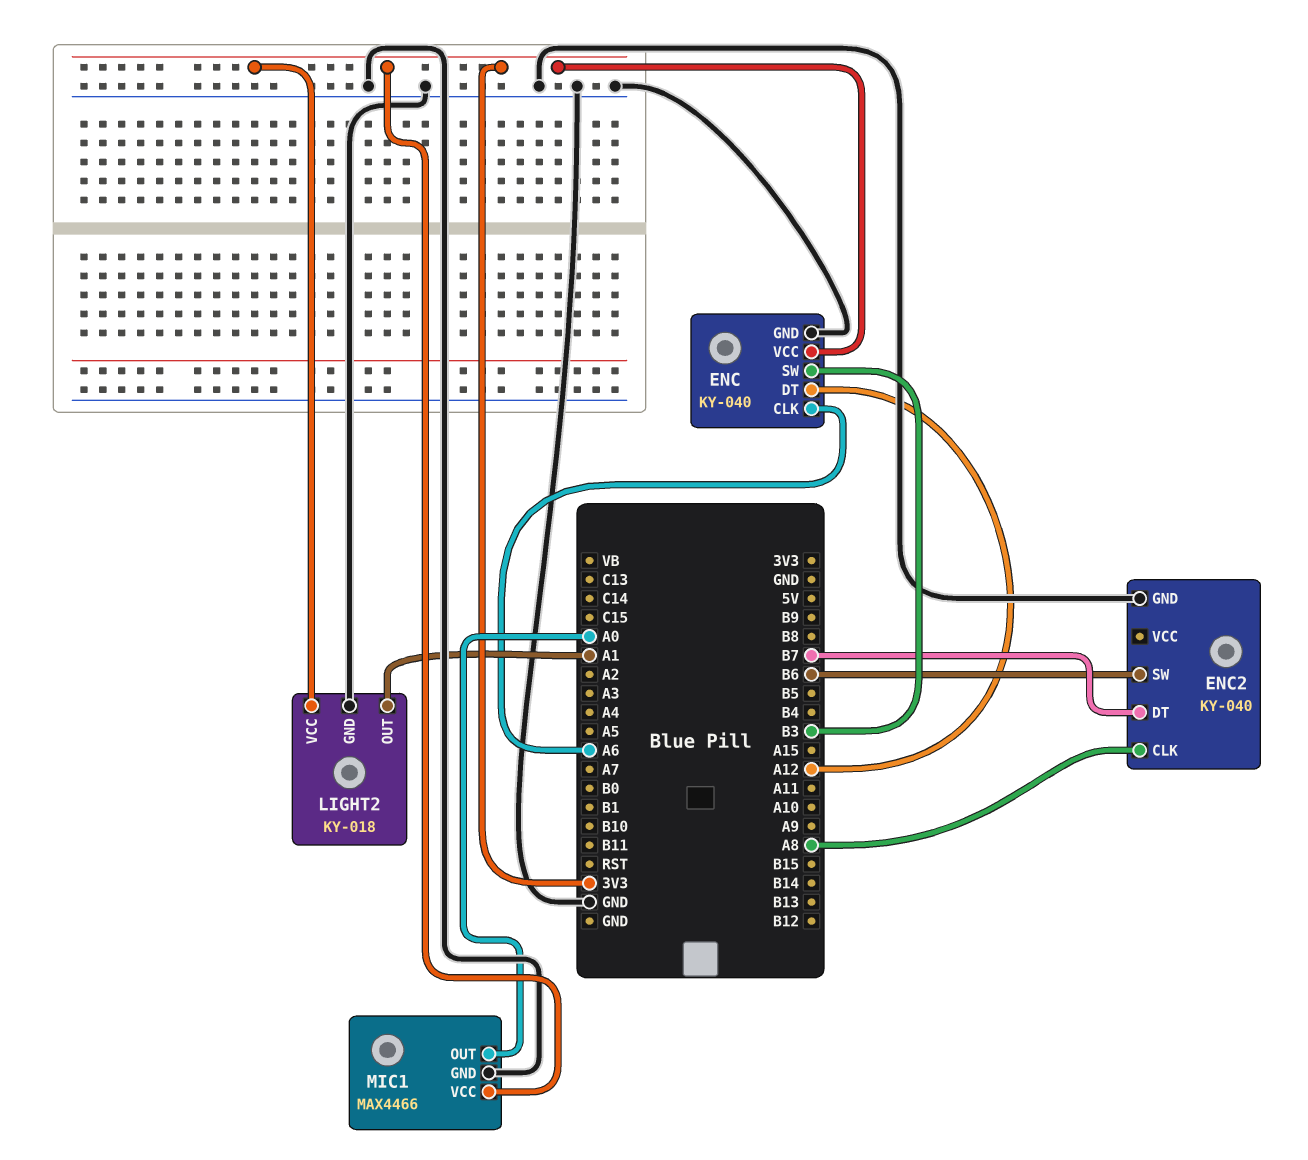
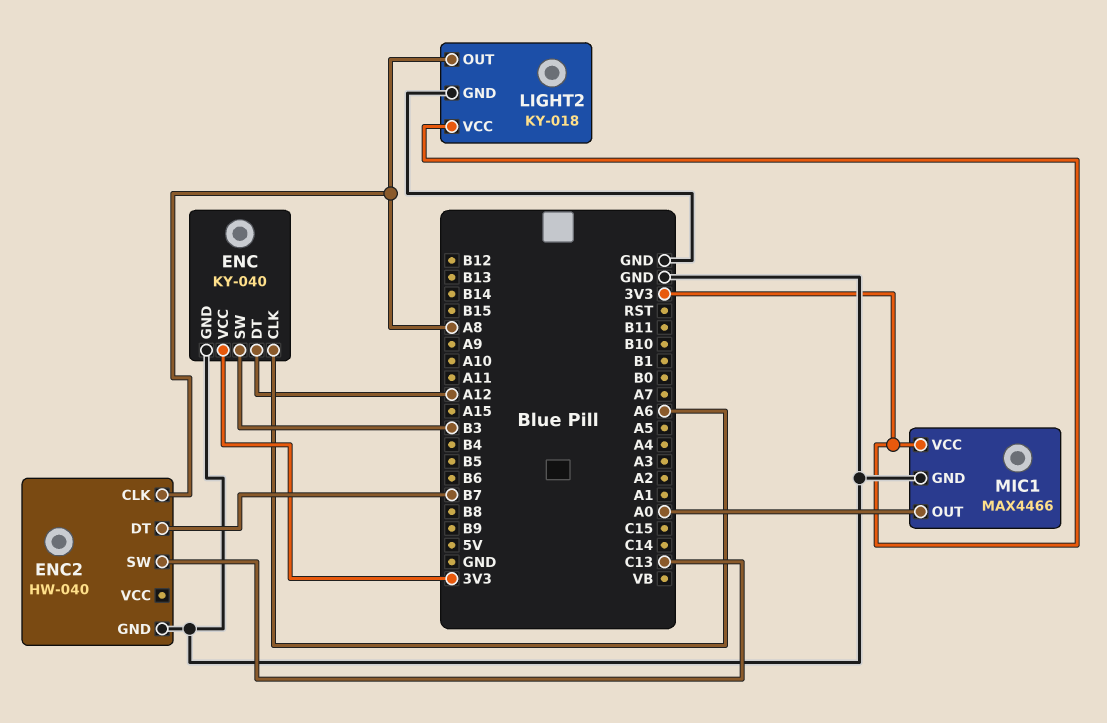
ENC2: KY-040 -> HW-040
ENC2 pin SW: B6 -> C13
LIGHT2 pin OUT: A1 -> A8

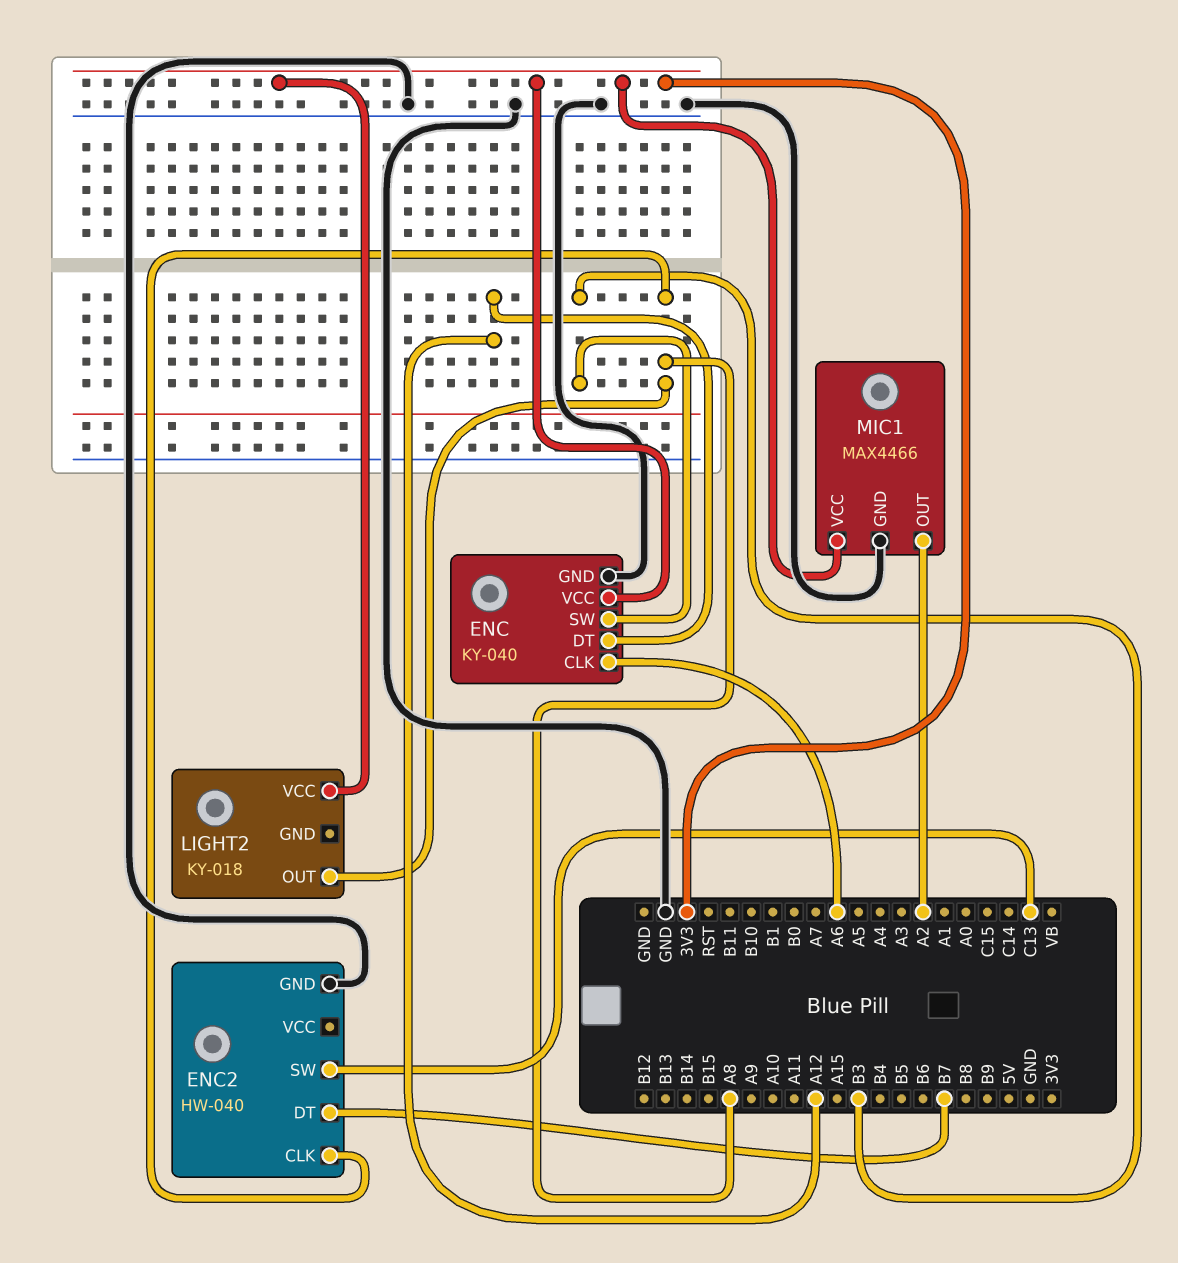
LIGHT2 pin GND: GND -> none
MIC1 pin OUT: A0 -> A2

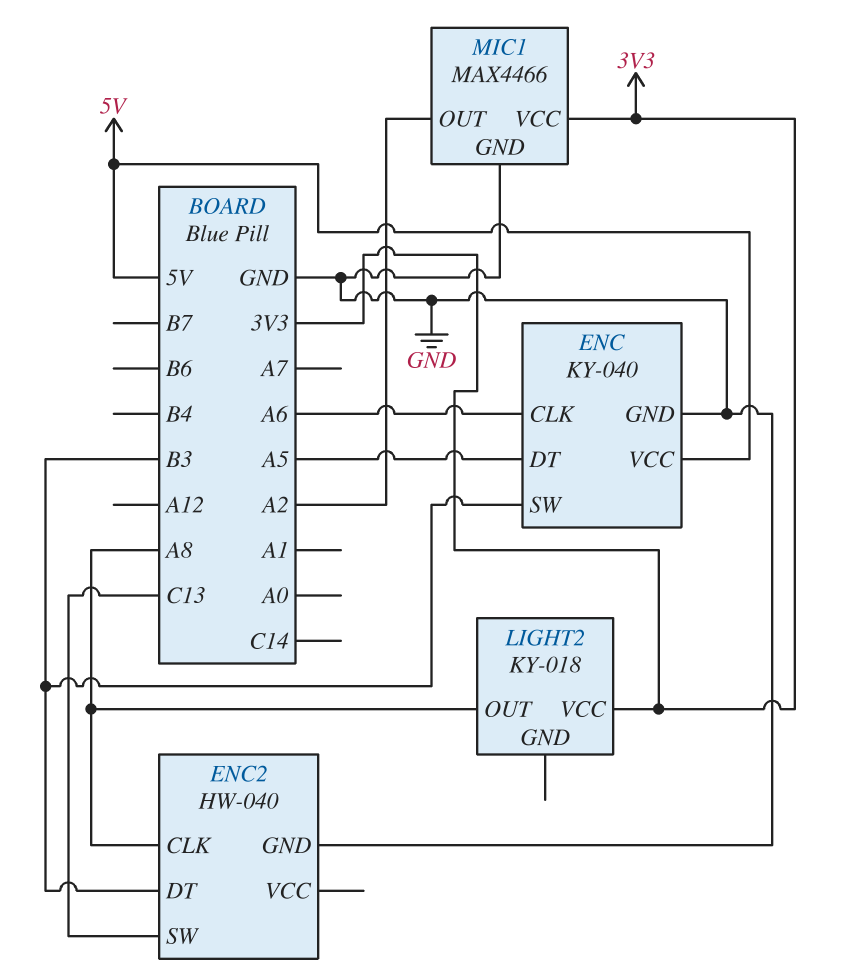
ENC pin DT: A12 -> A5
ENC pin VCC: 3V3 -> 5V
ENC2 pin DT: B7 -> B3

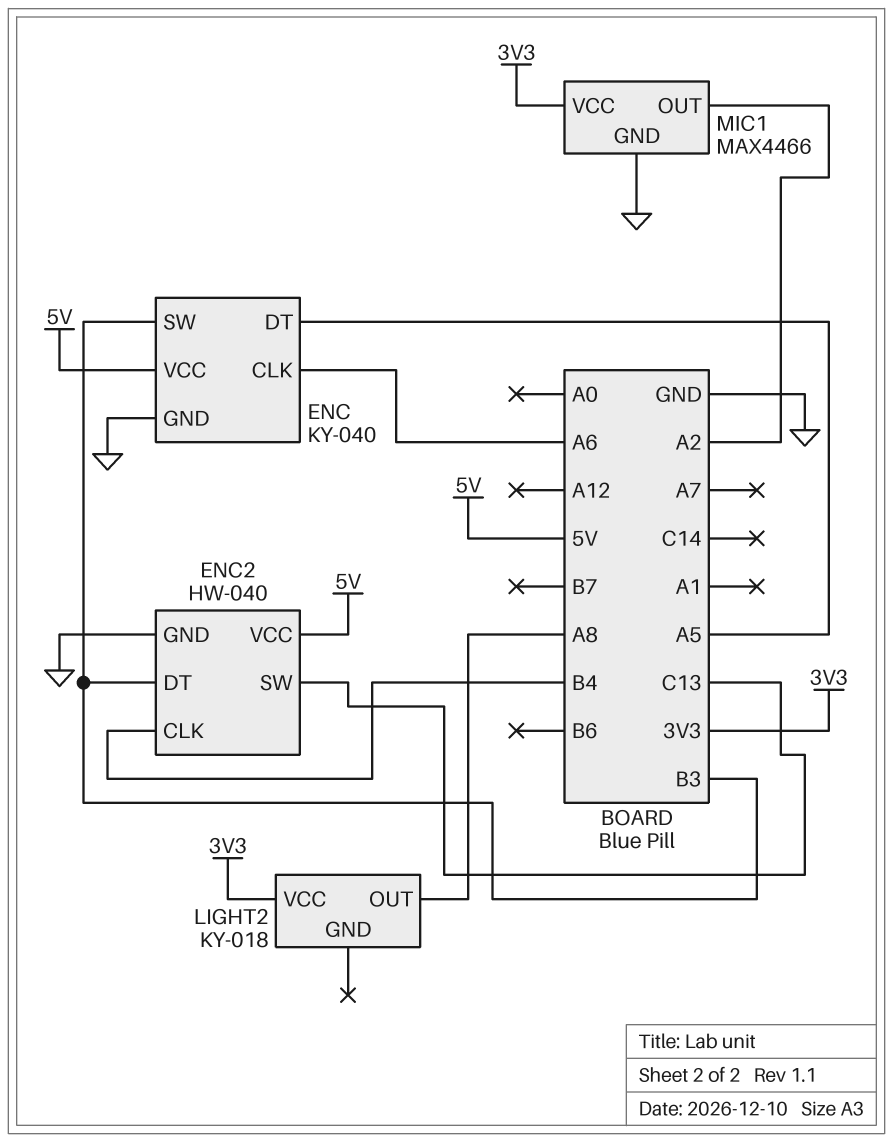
ENC2 pin CLK: A8 -> B4
ENC2 pin VCC: none -> 5V

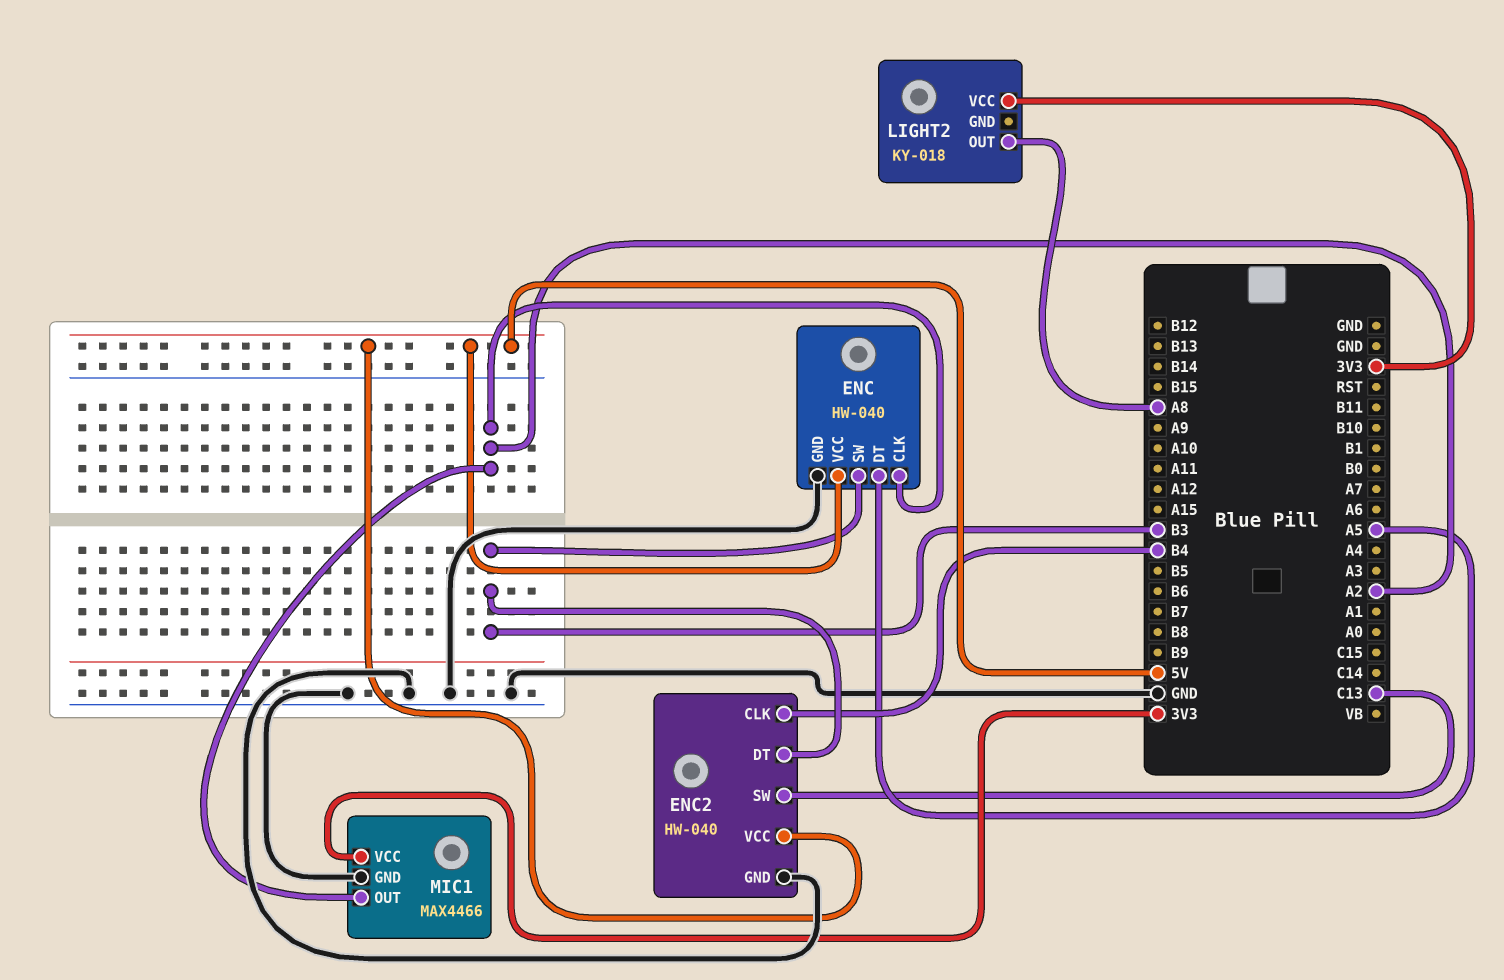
ENC: KY-040 -> HW-040
ENC pin CLK: A6 -> A2

